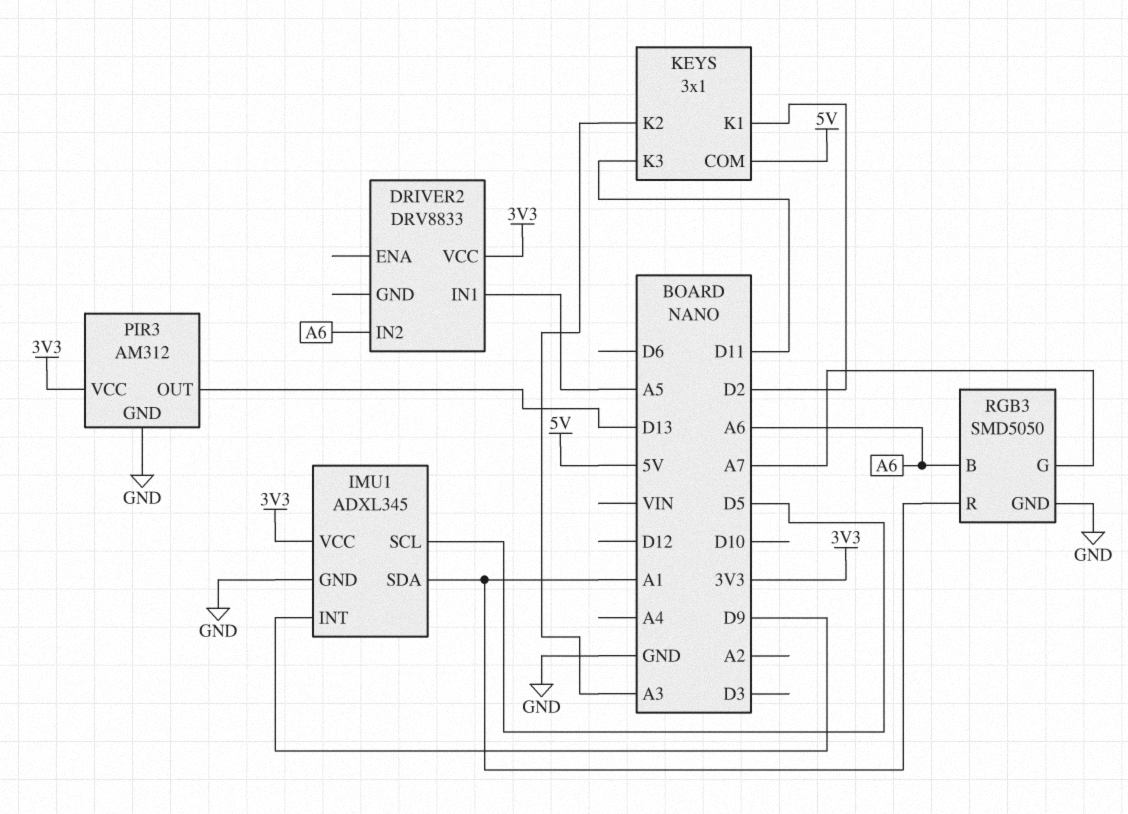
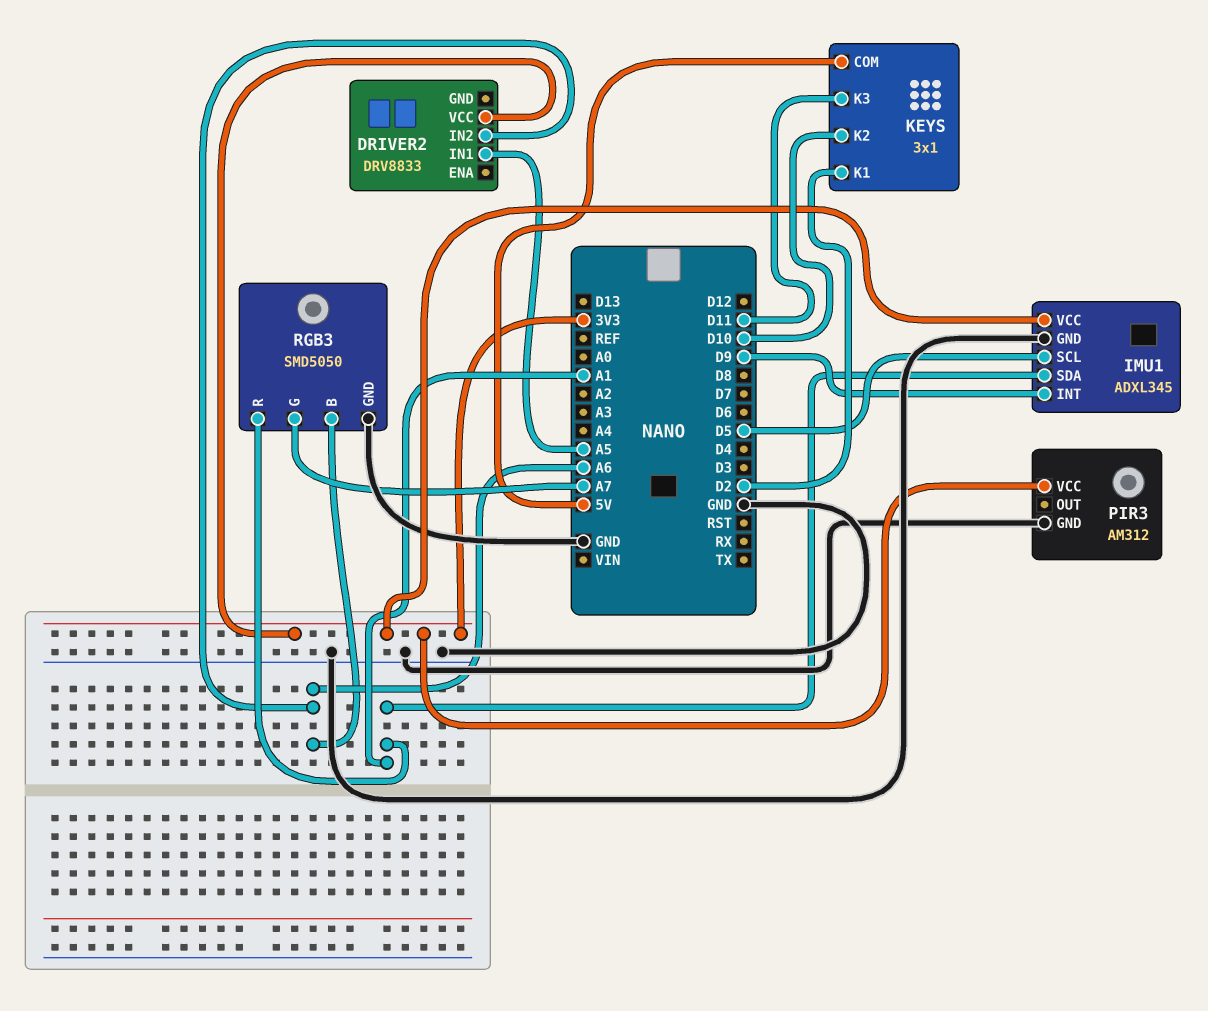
KEYS pin K2: A3 -> D10
PIR3 pin OUT: D13 -> none

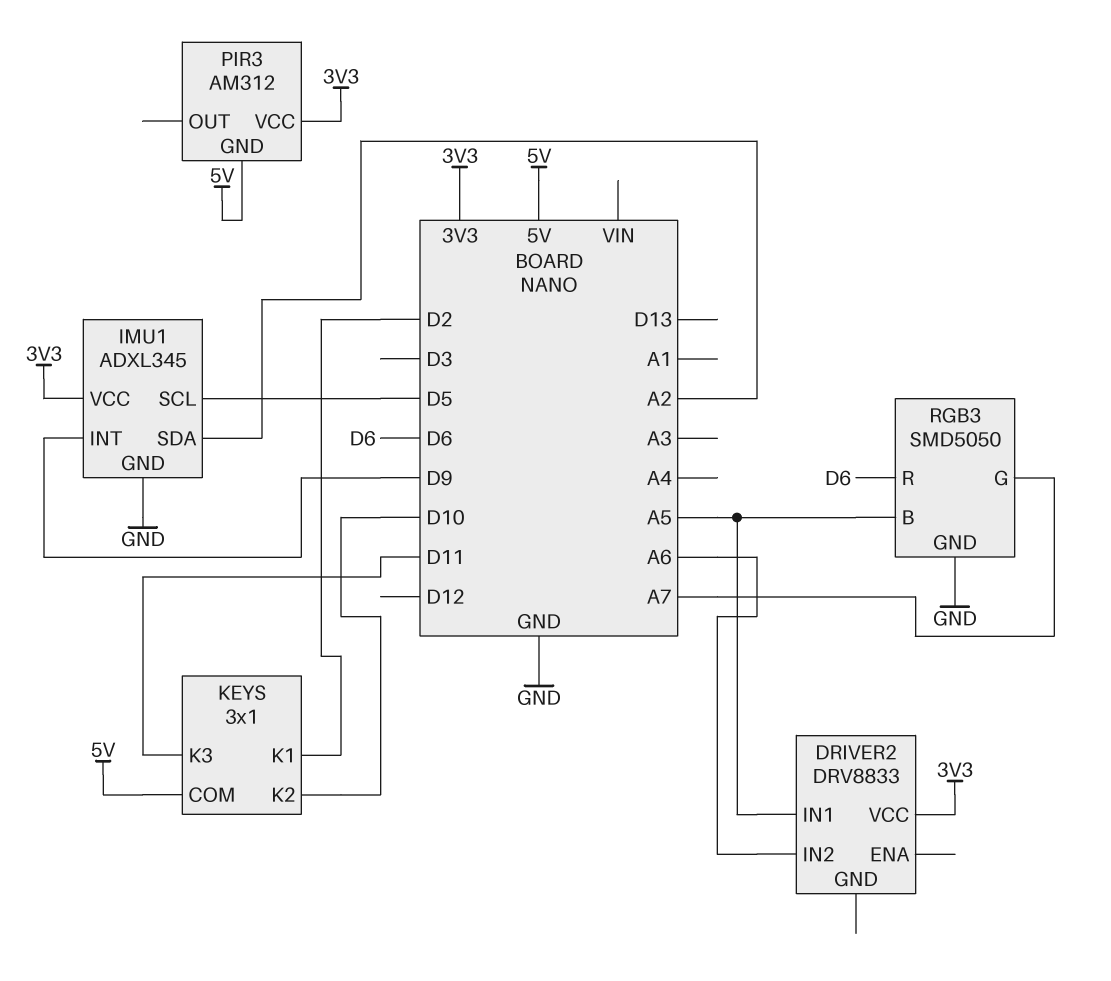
IMU1 pin SDA: A1 -> A2
PIR3 pin GND: GND -> 5V
RGB3 pin B: A6 -> A5
RGB3 pin R: A1 -> D6

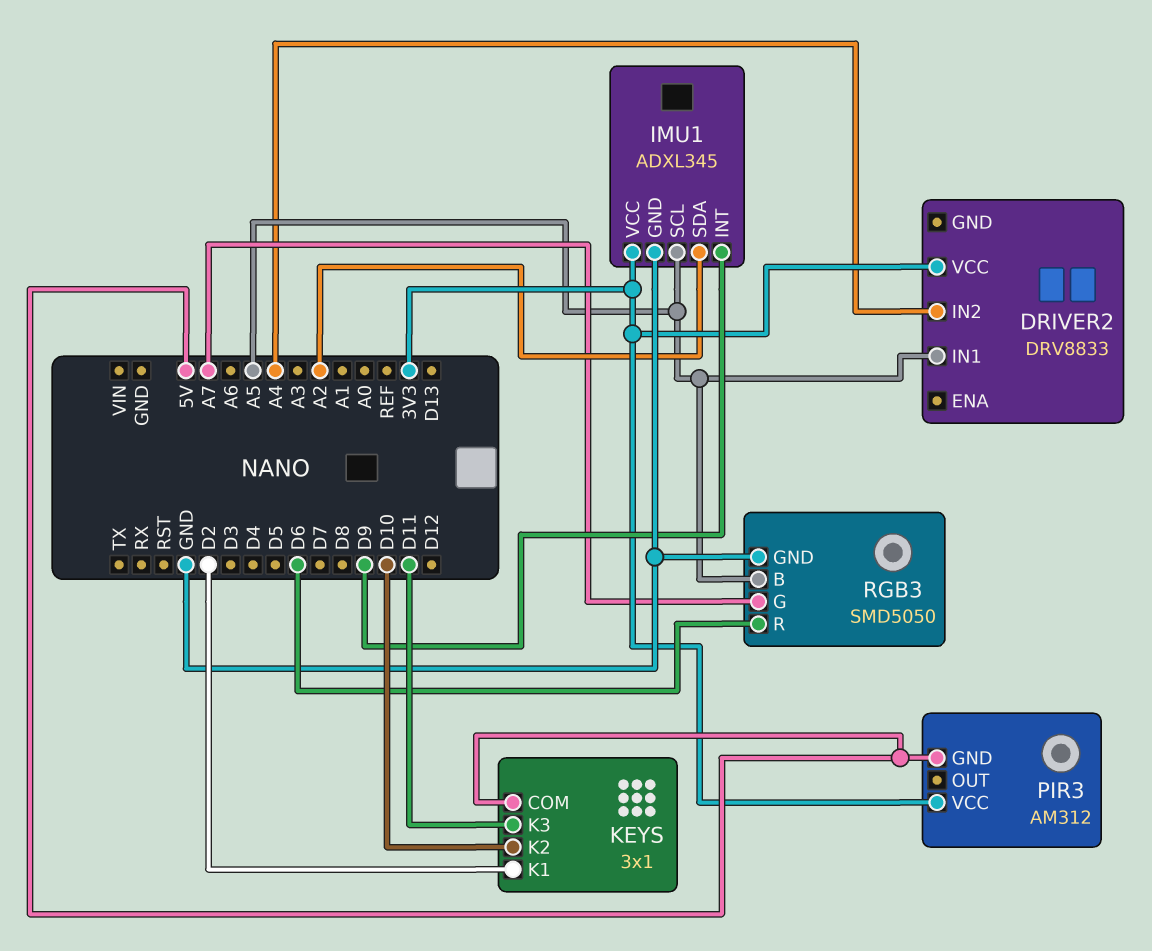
DRIVER2 pin IN2: A6 -> A4
IMU1 pin SCL: D5 -> A5

